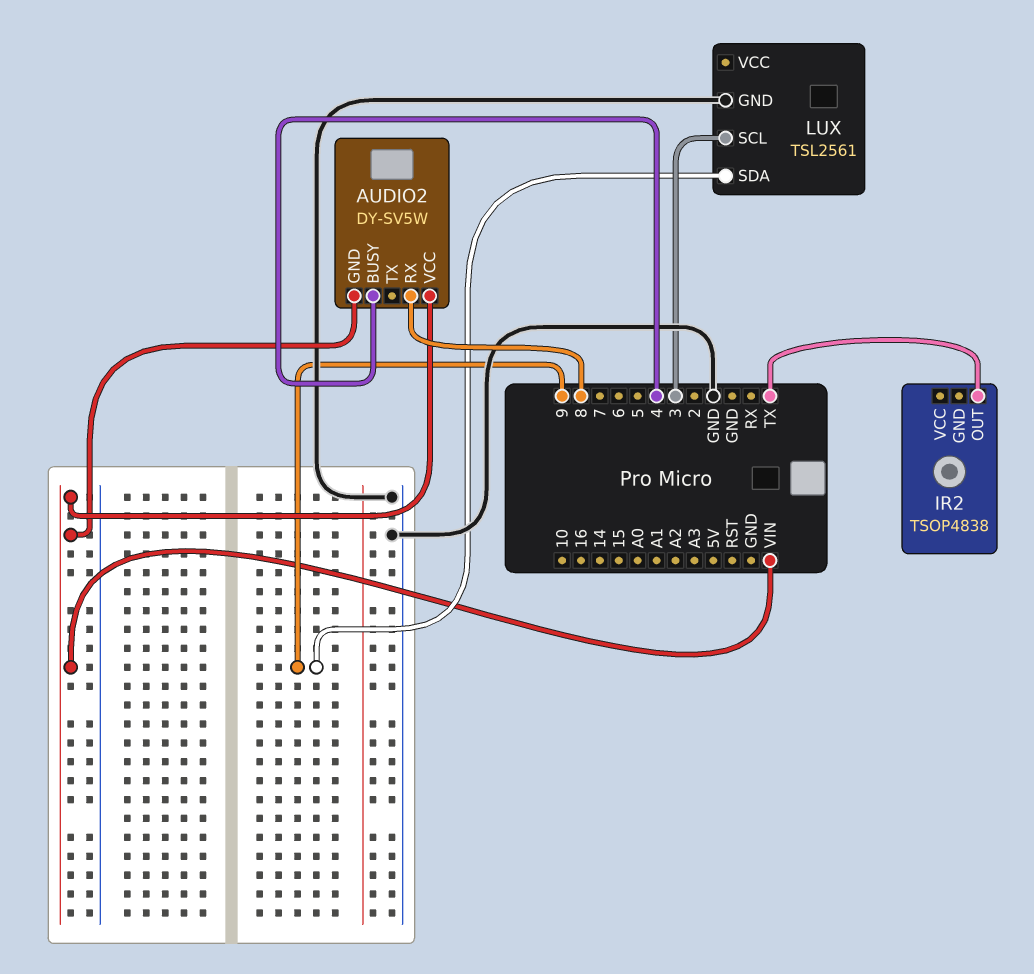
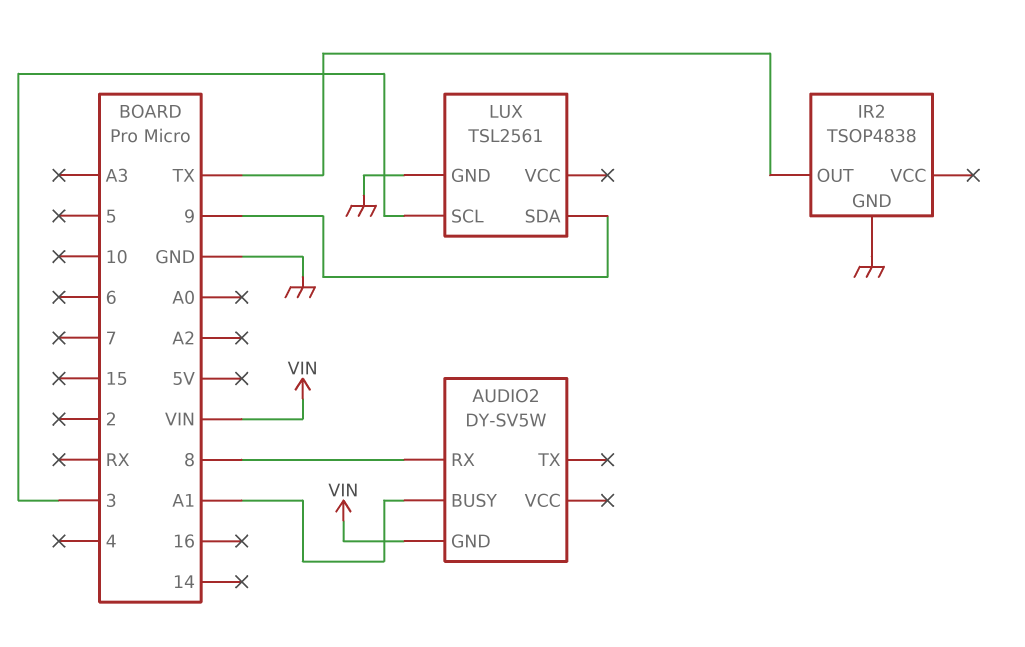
AUDIO2 pin BUSY: 4 -> A1
AUDIO2 pin VCC: VIN -> none
IR2 pin GND: none -> GND

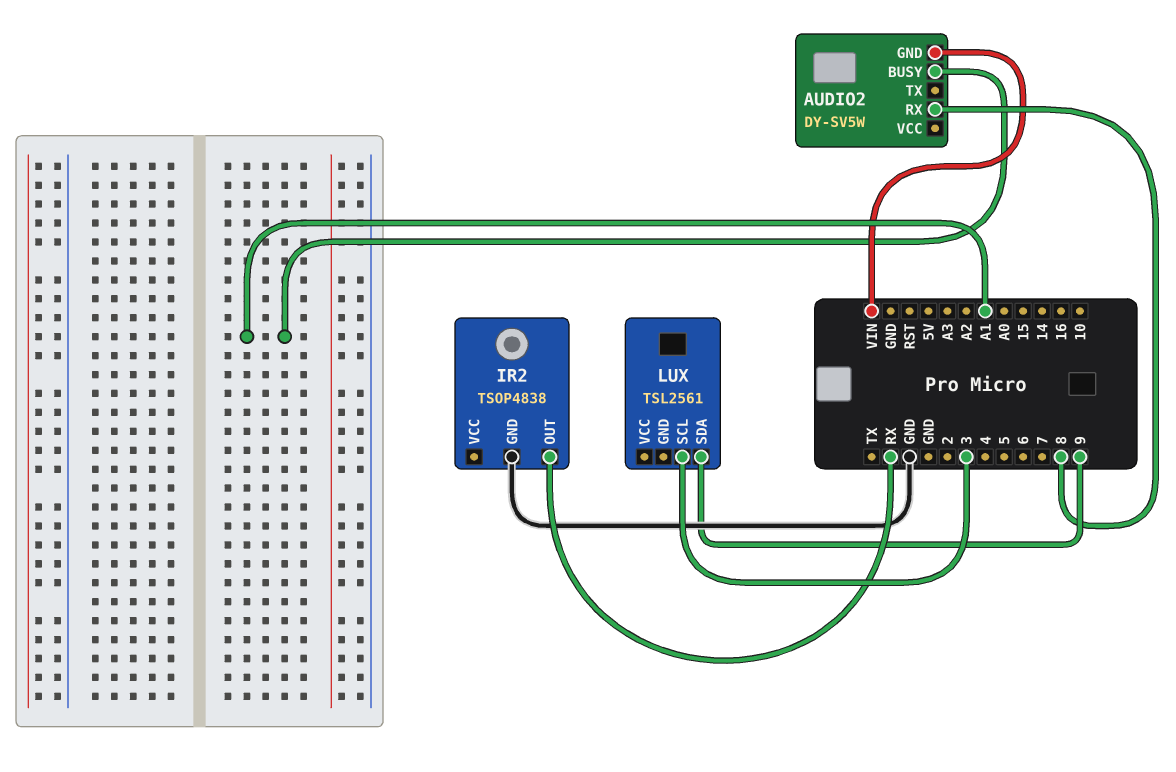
IR2 pin OUT: TX -> RX
LUX pin GND: GND -> none

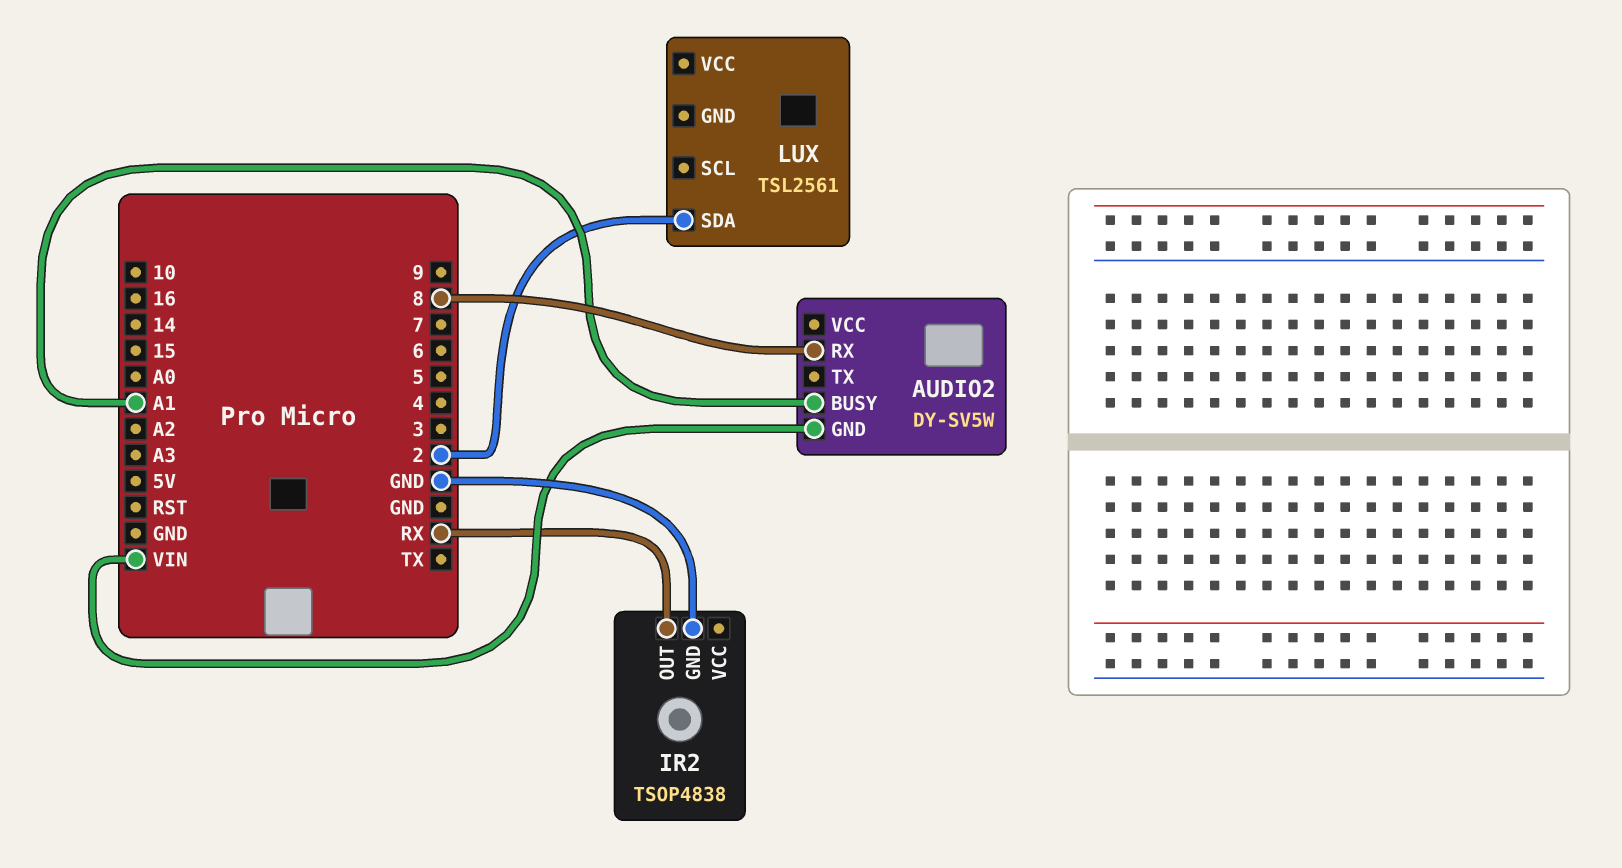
LUX pin SCL: 3 -> none
LUX pin SDA: 9 -> 2

